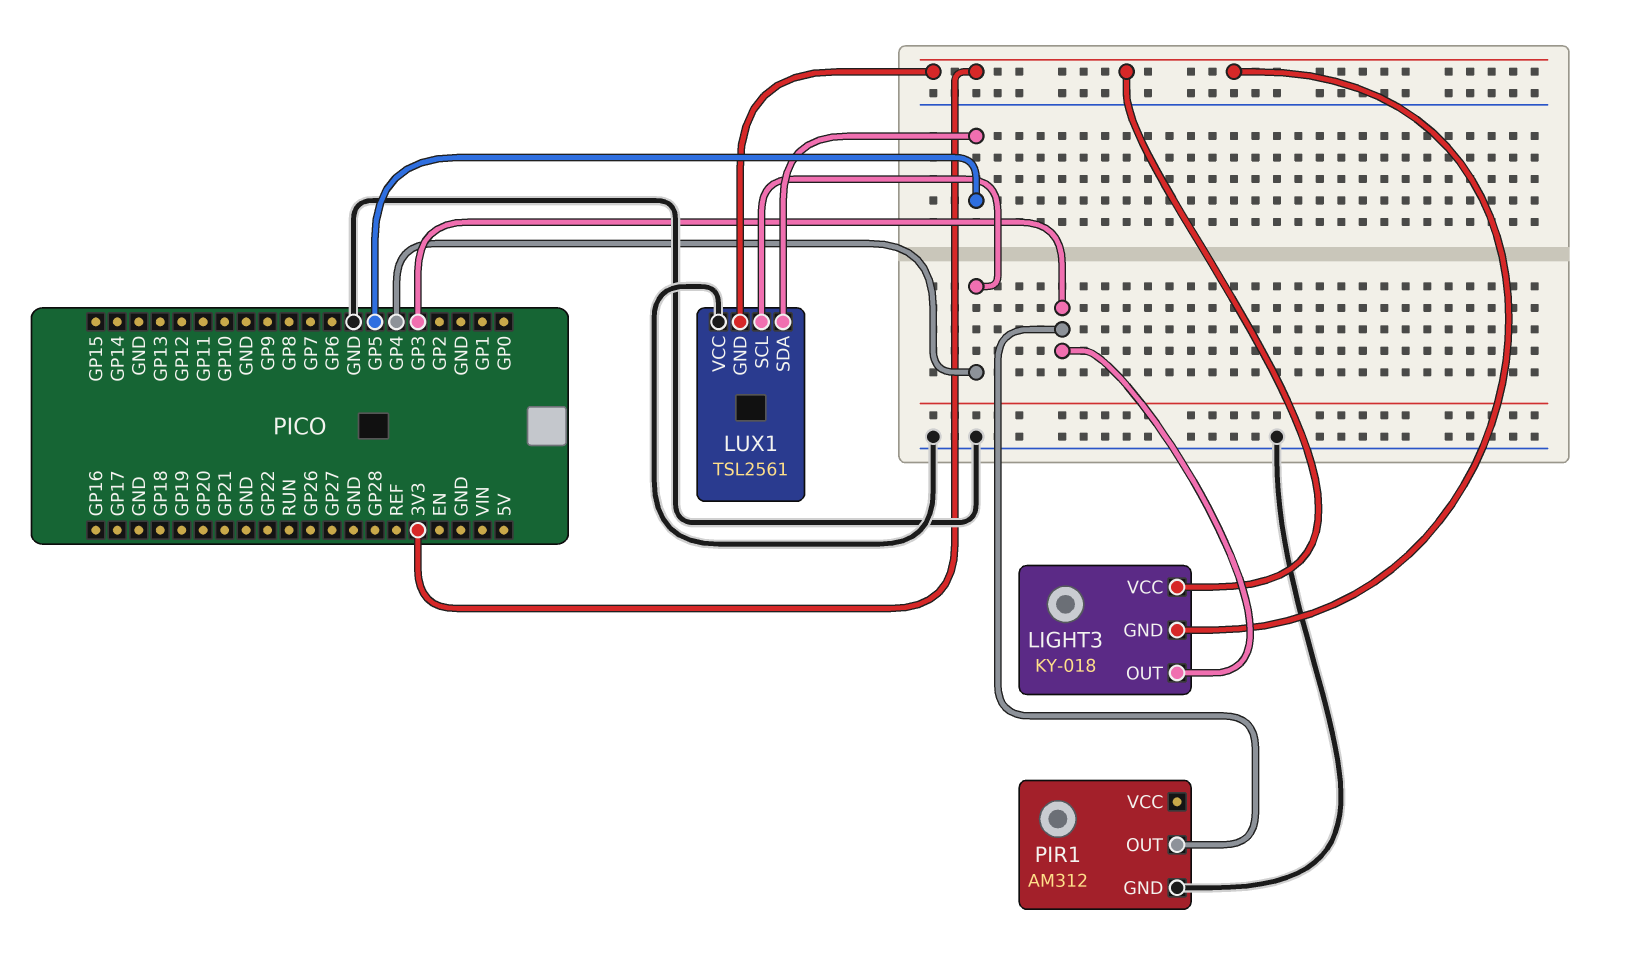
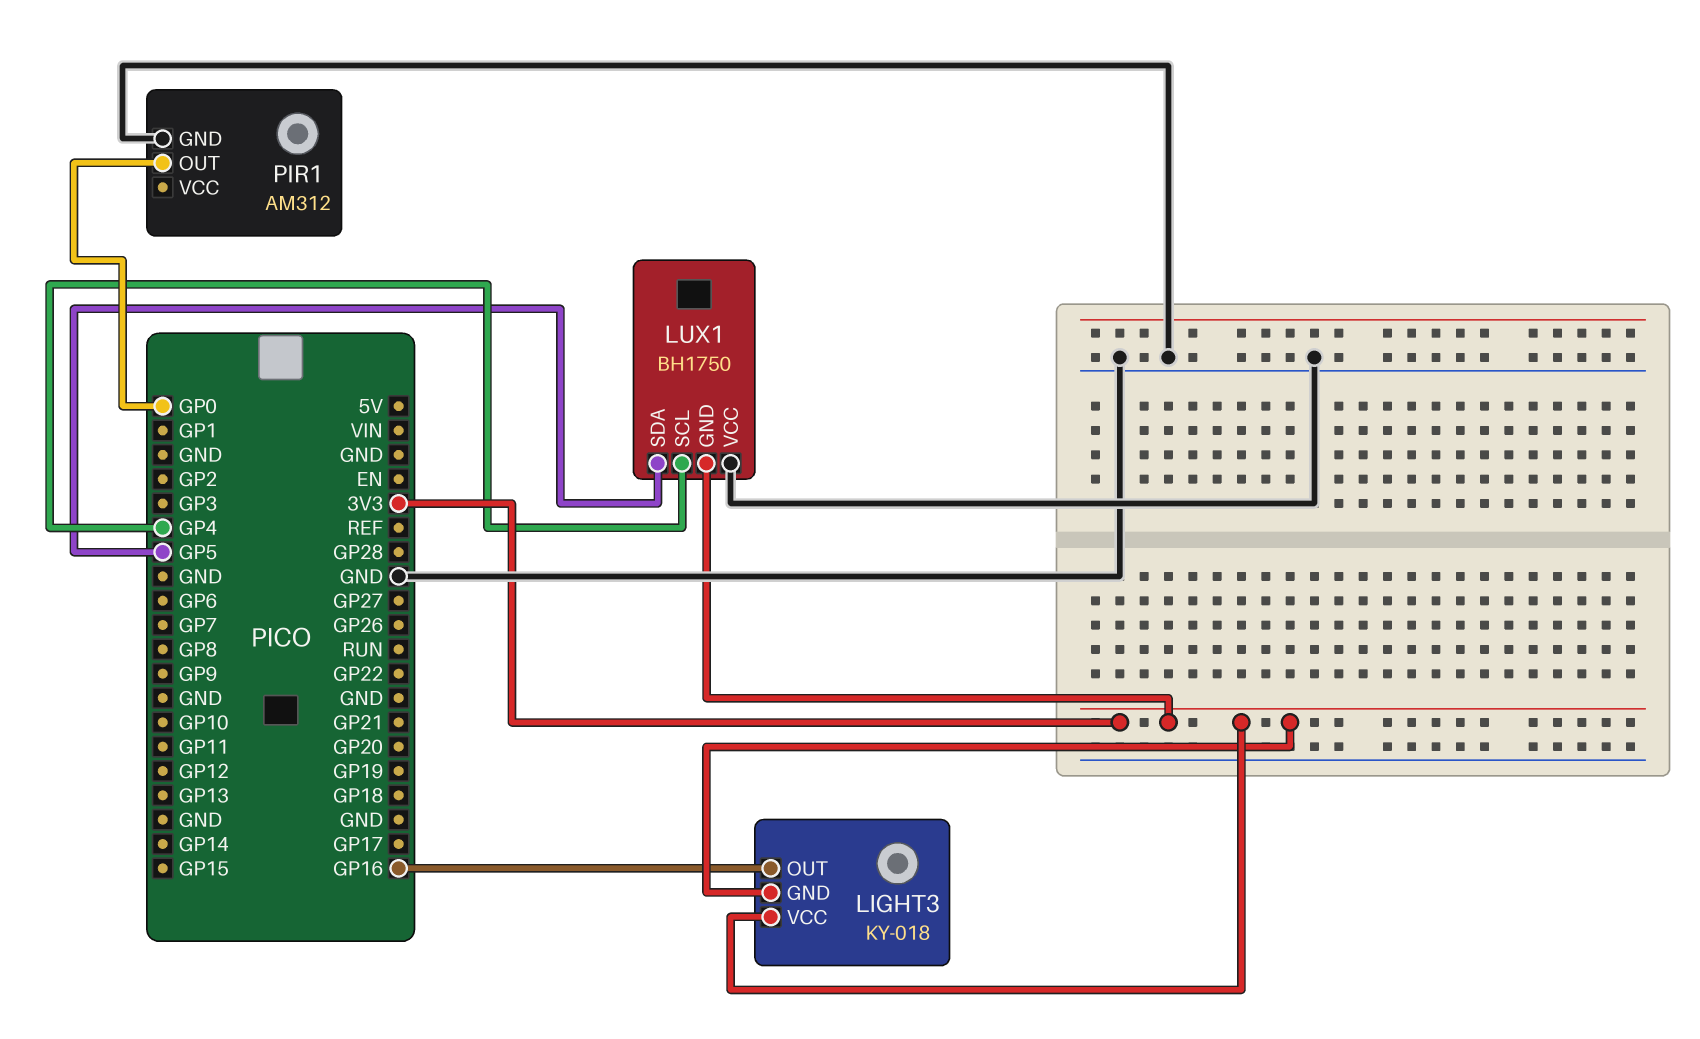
LIGHT3 pin OUT: GP3 -> GP16
LUX1: TSL2561 -> BH1750
PIR1 pin OUT: GP3 -> GP0

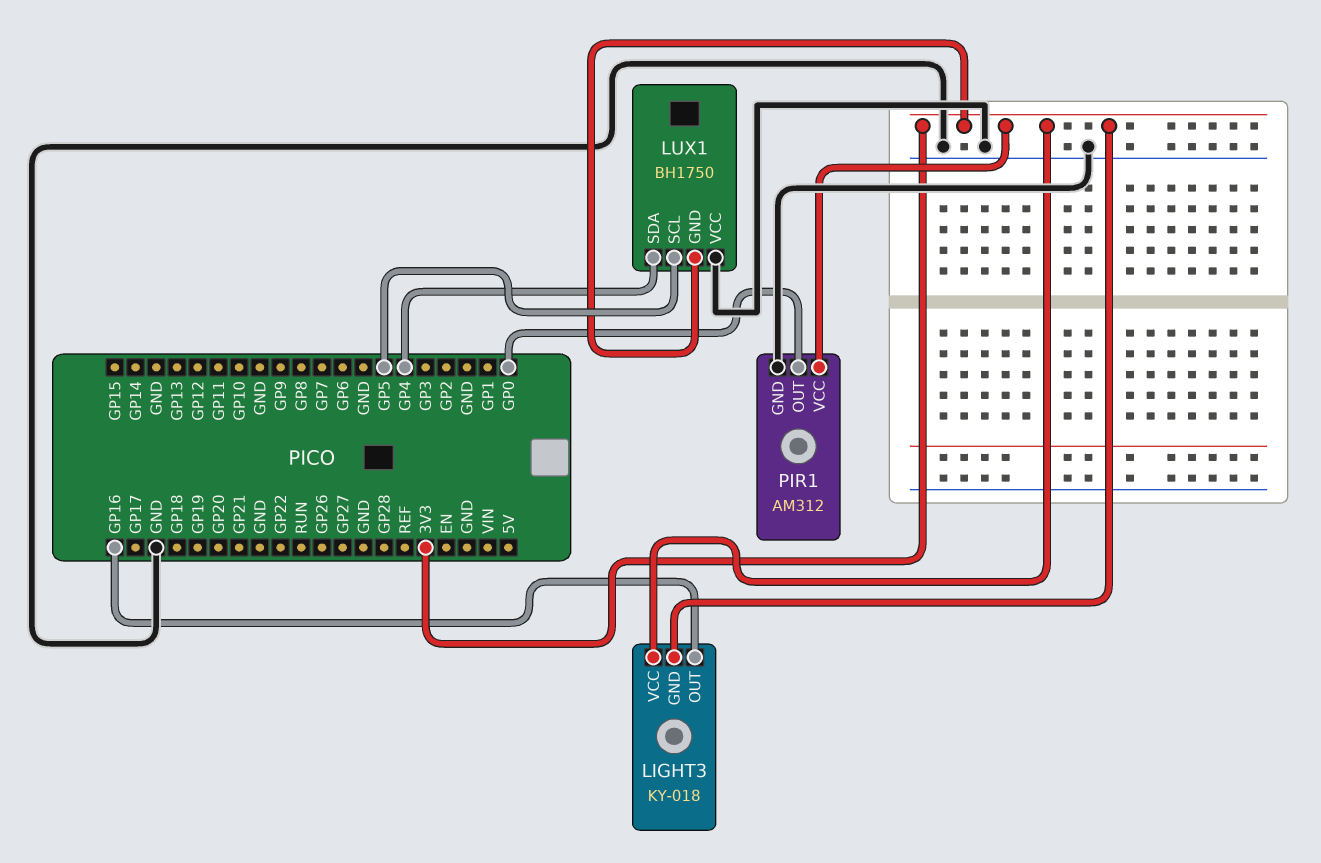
LUX1 pin SCL: GP4 -> GP5
LUX1 pin SDA: GP5 -> GP4
PIR1 pin VCC: none -> 3V3

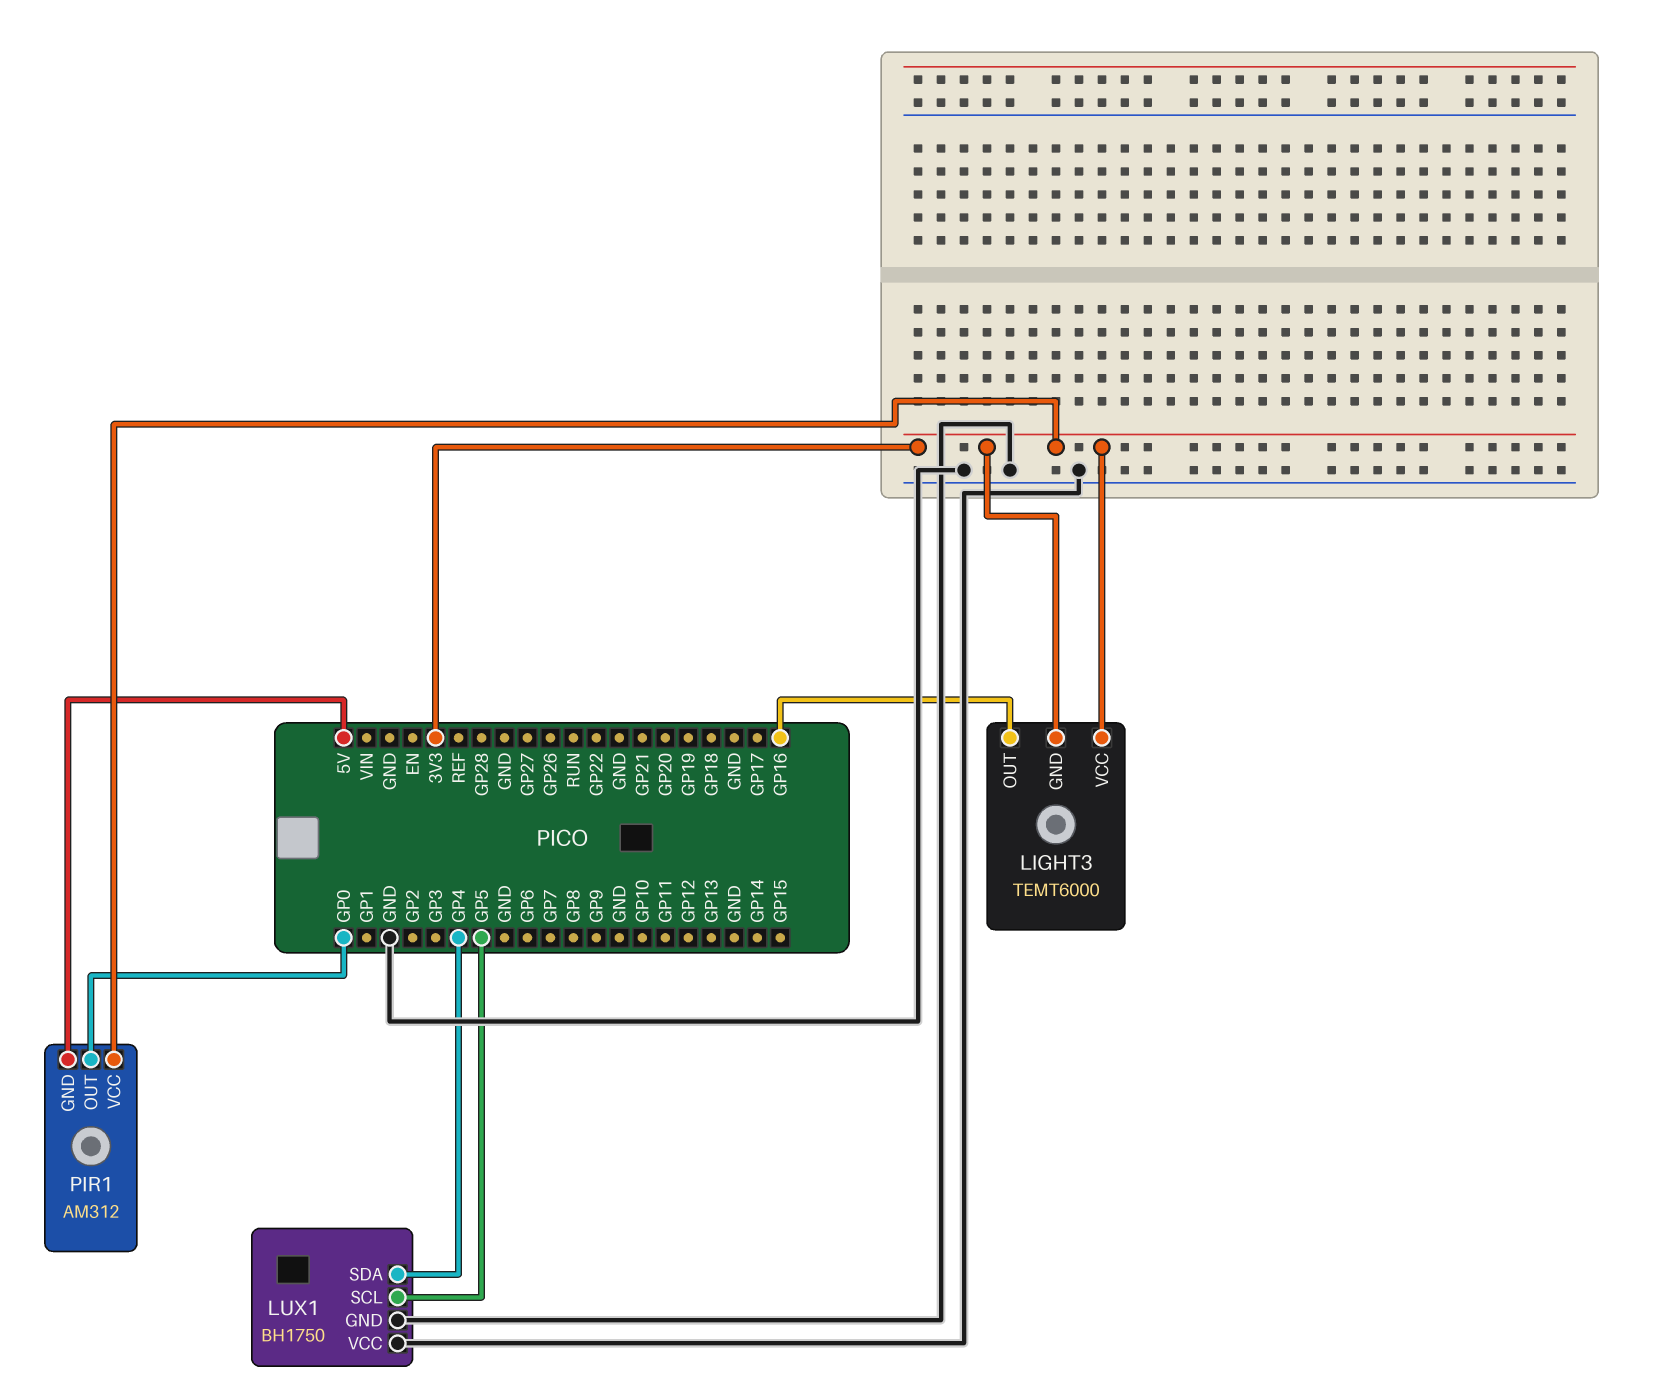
LIGHT3: KY-018 -> TEMT6000
LUX1 pin GND: 3V3 -> GND
PIR1 pin GND: GND -> 5V

